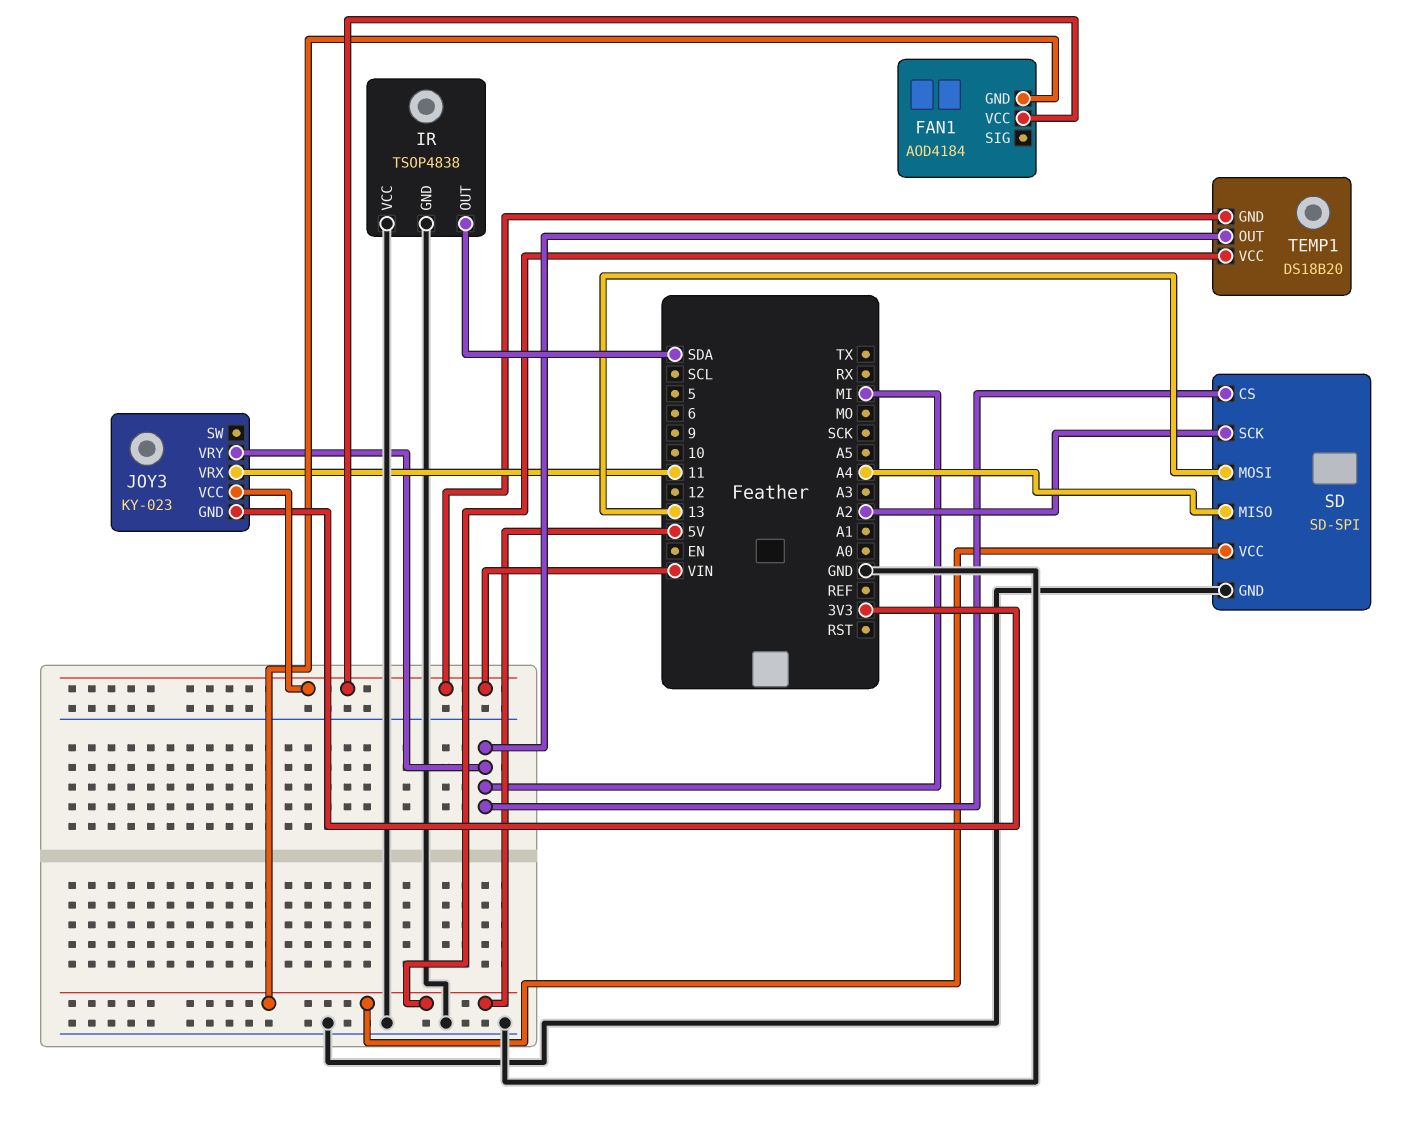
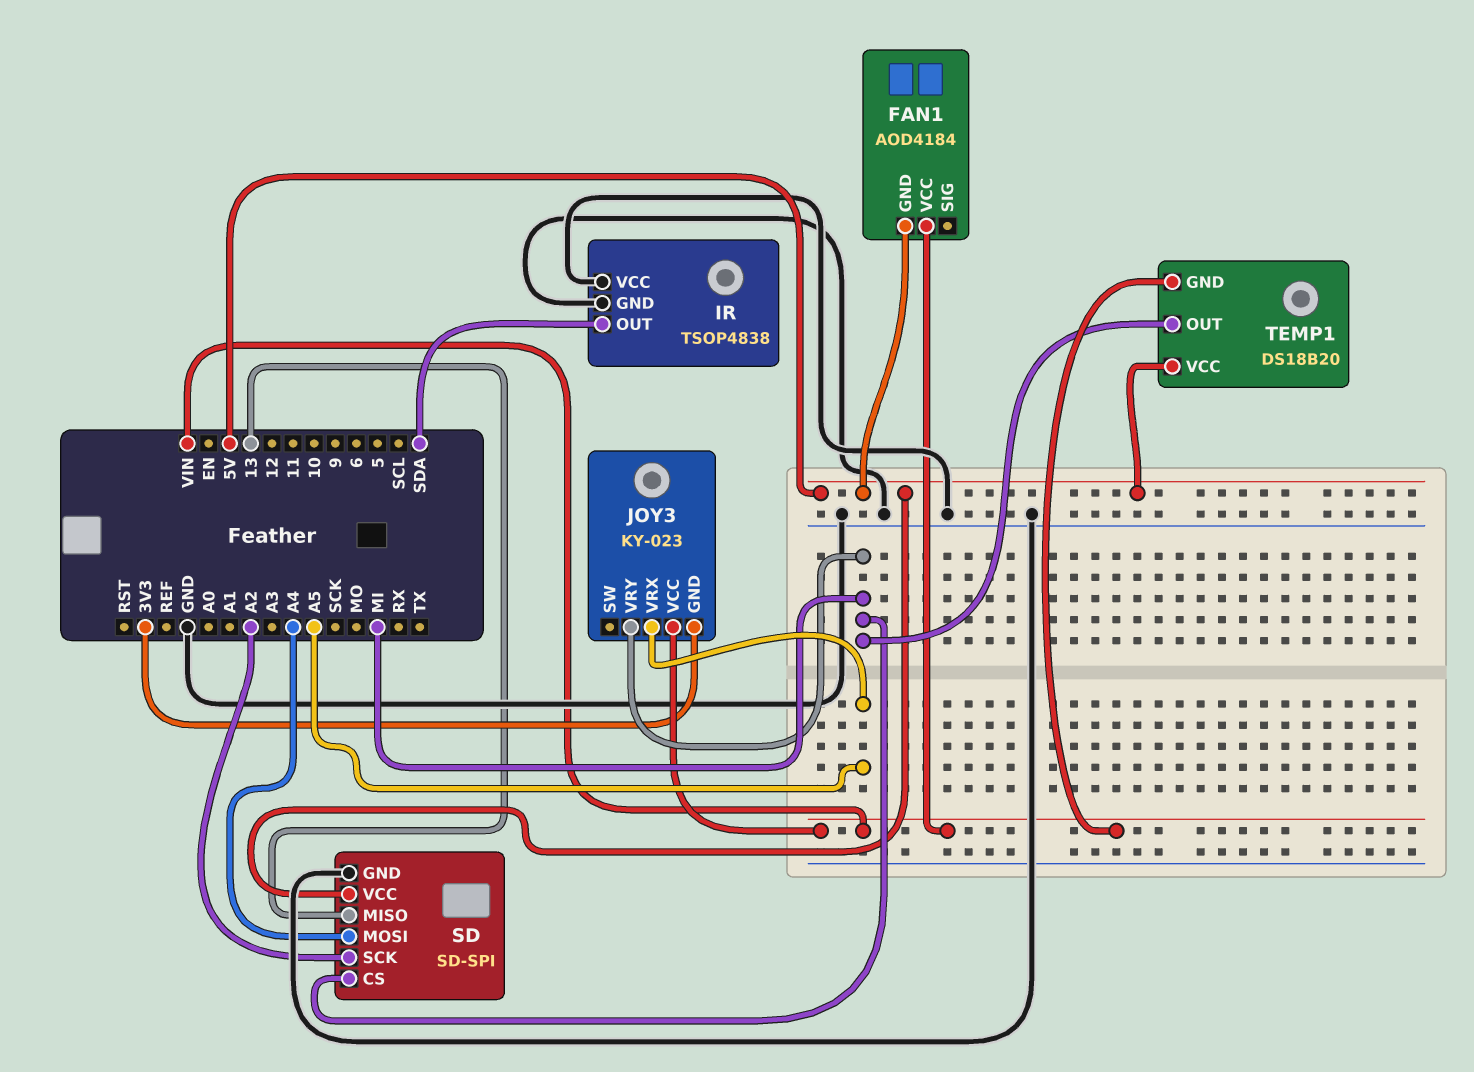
JOY3 pin VRX: 11 -> A5
SD pin MISO: A4 -> 13
SD pin MOSI: 13 -> A4

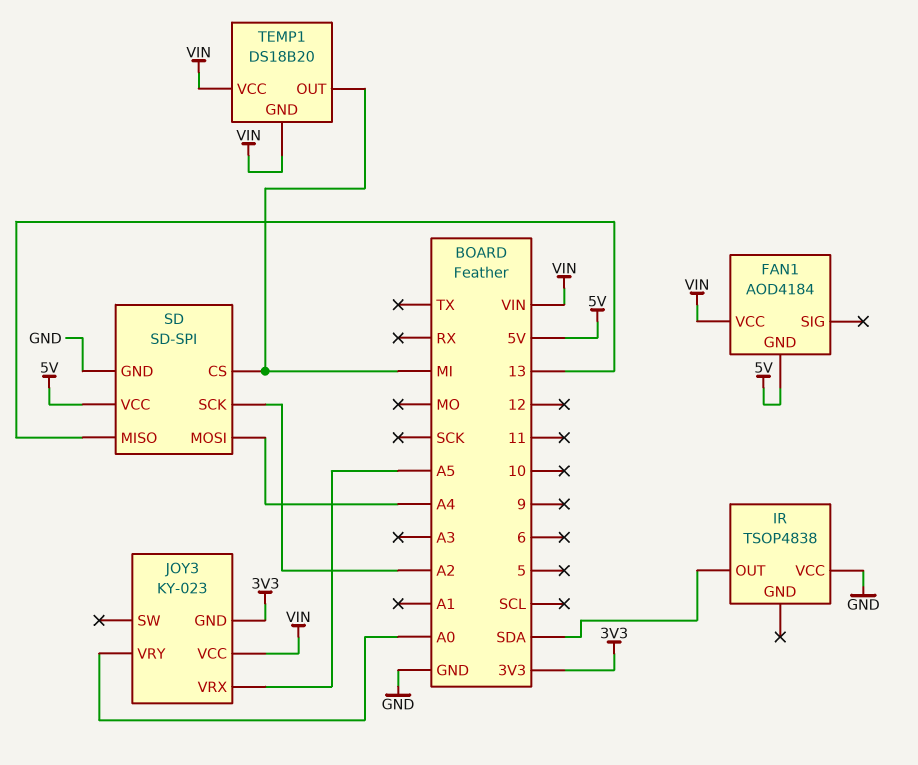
IR pin GND: GND -> none
JOY3 pin VRY: MI -> A0
TEMP1 pin VCC: 5V -> VIN

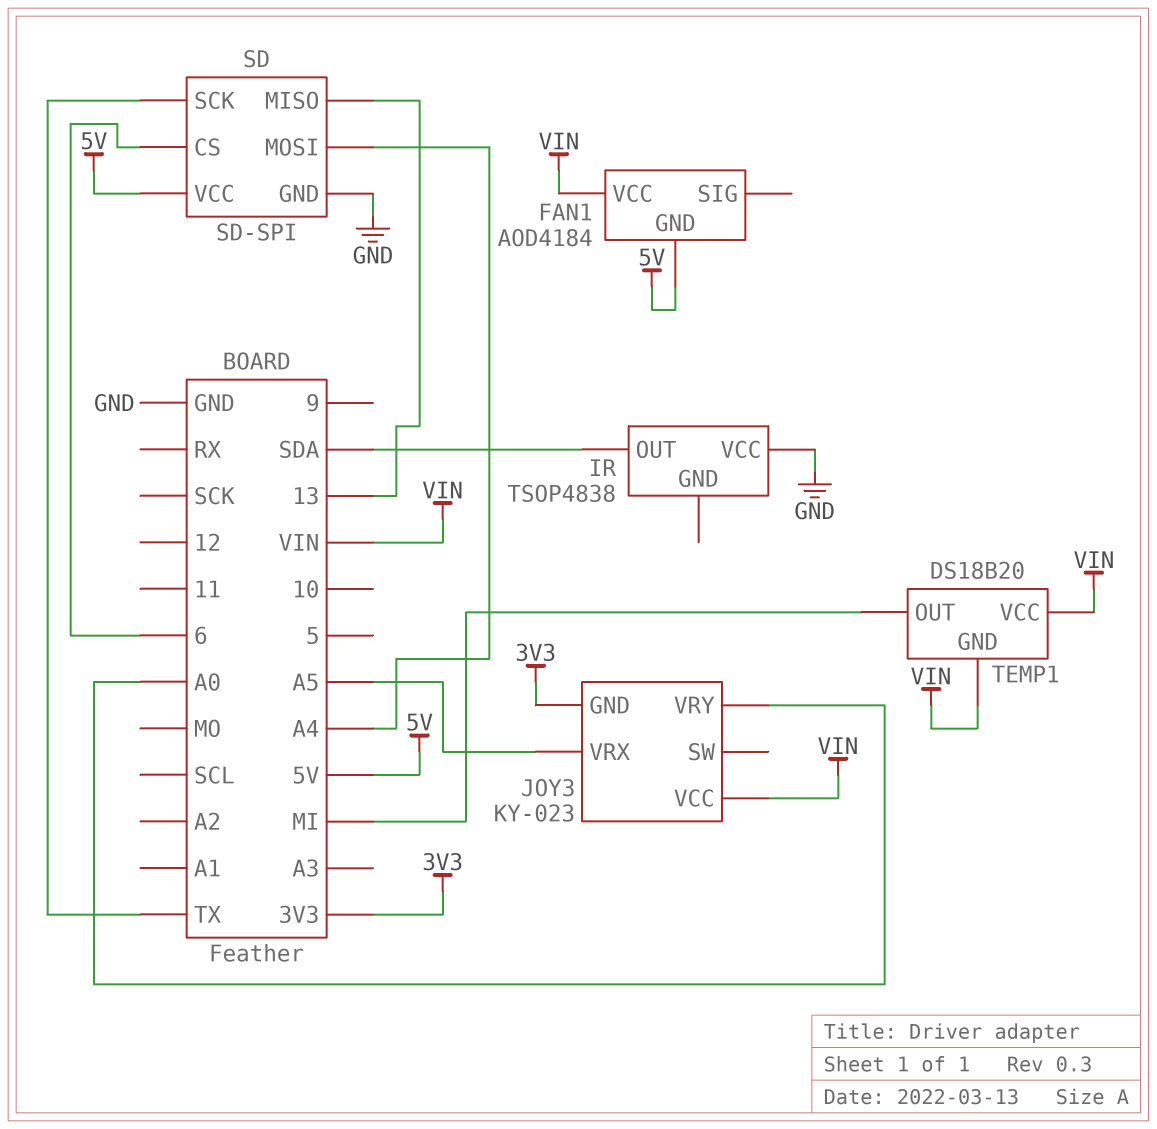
SD pin CS: MI -> 6
SD pin SCK: A2 -> TX

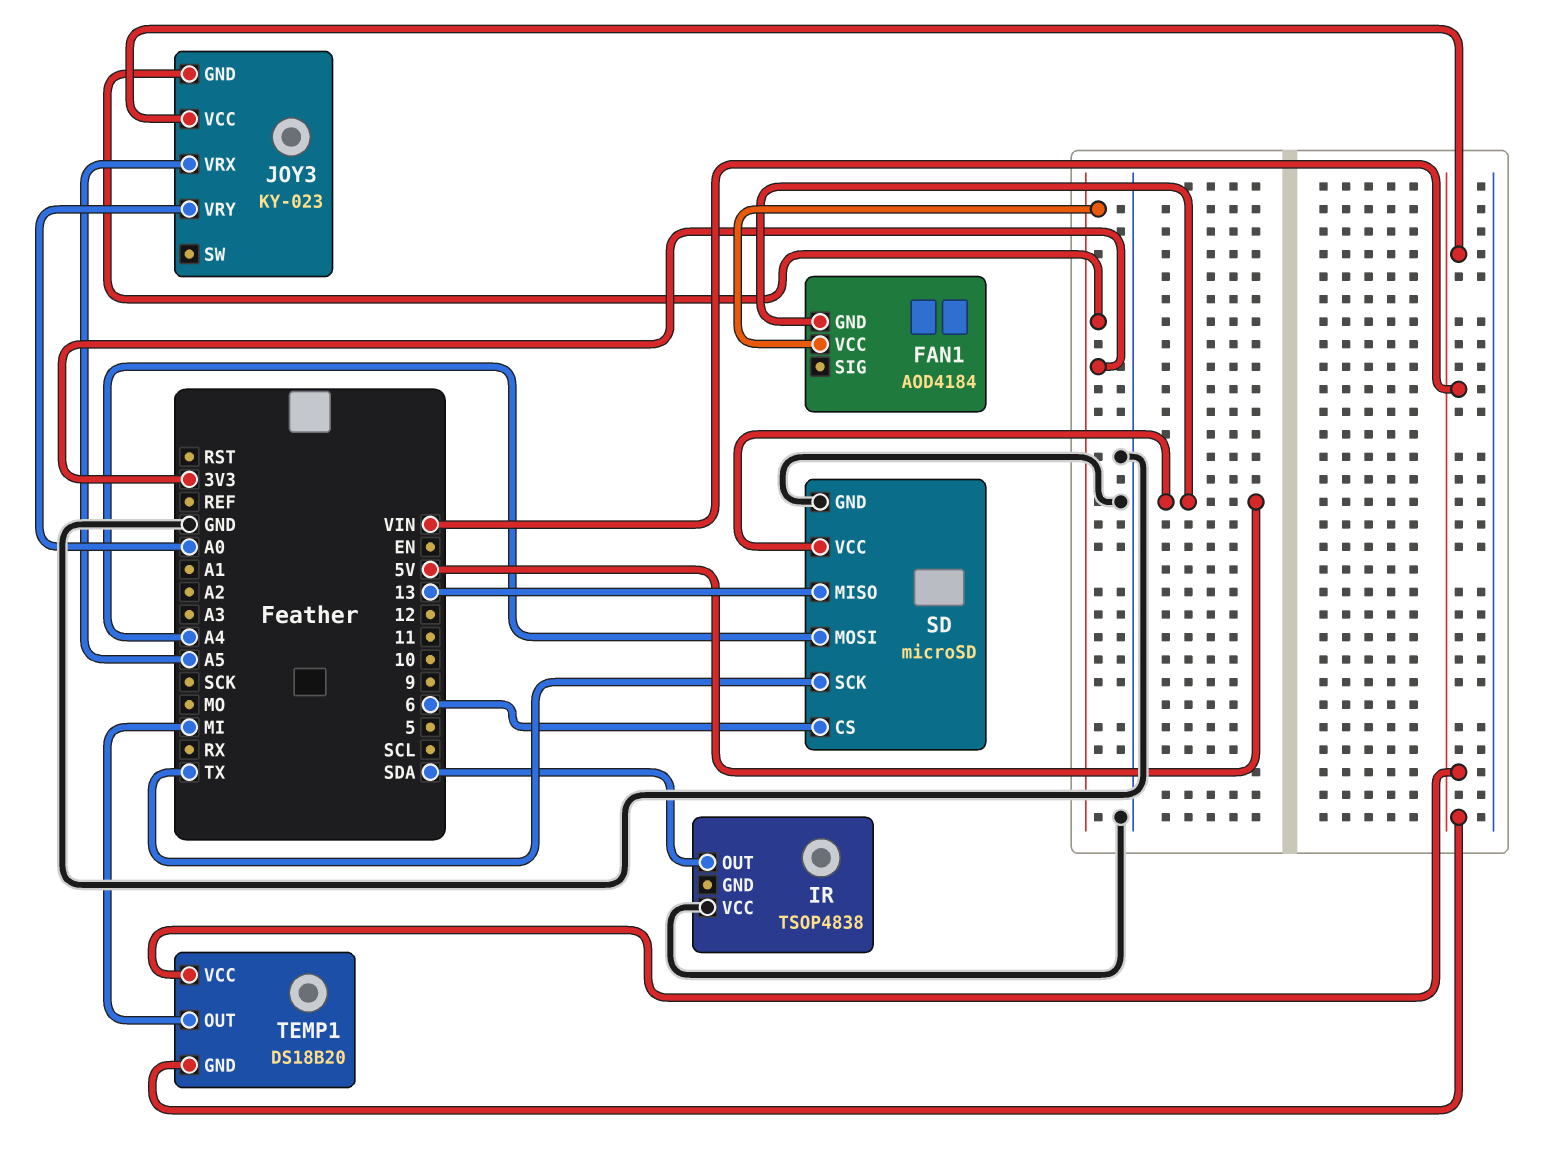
FAN1 pin VCC: VIN -> 3V3
SD: SD-SPI -> microSD

